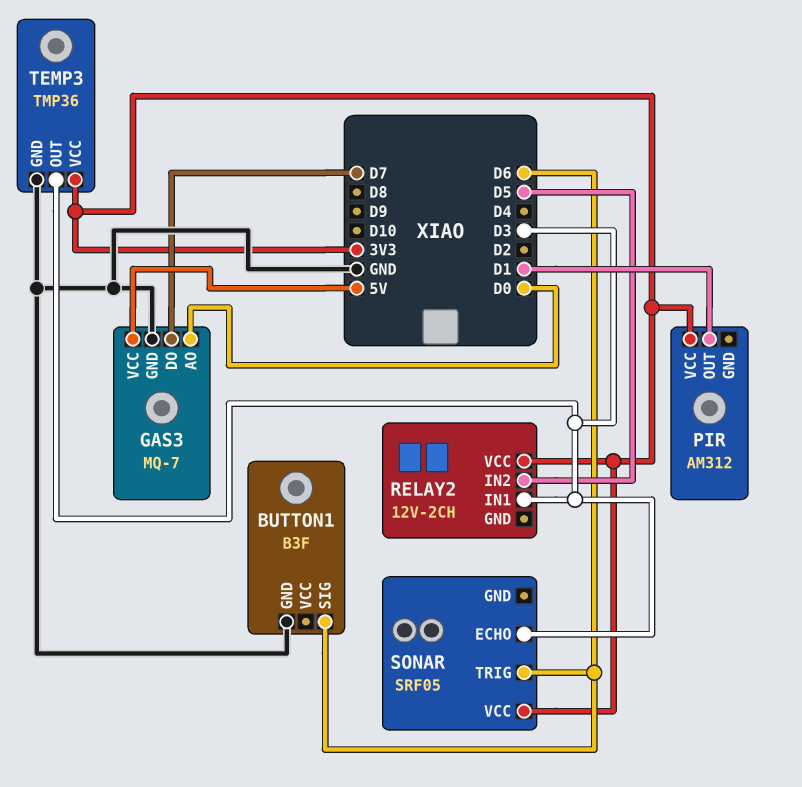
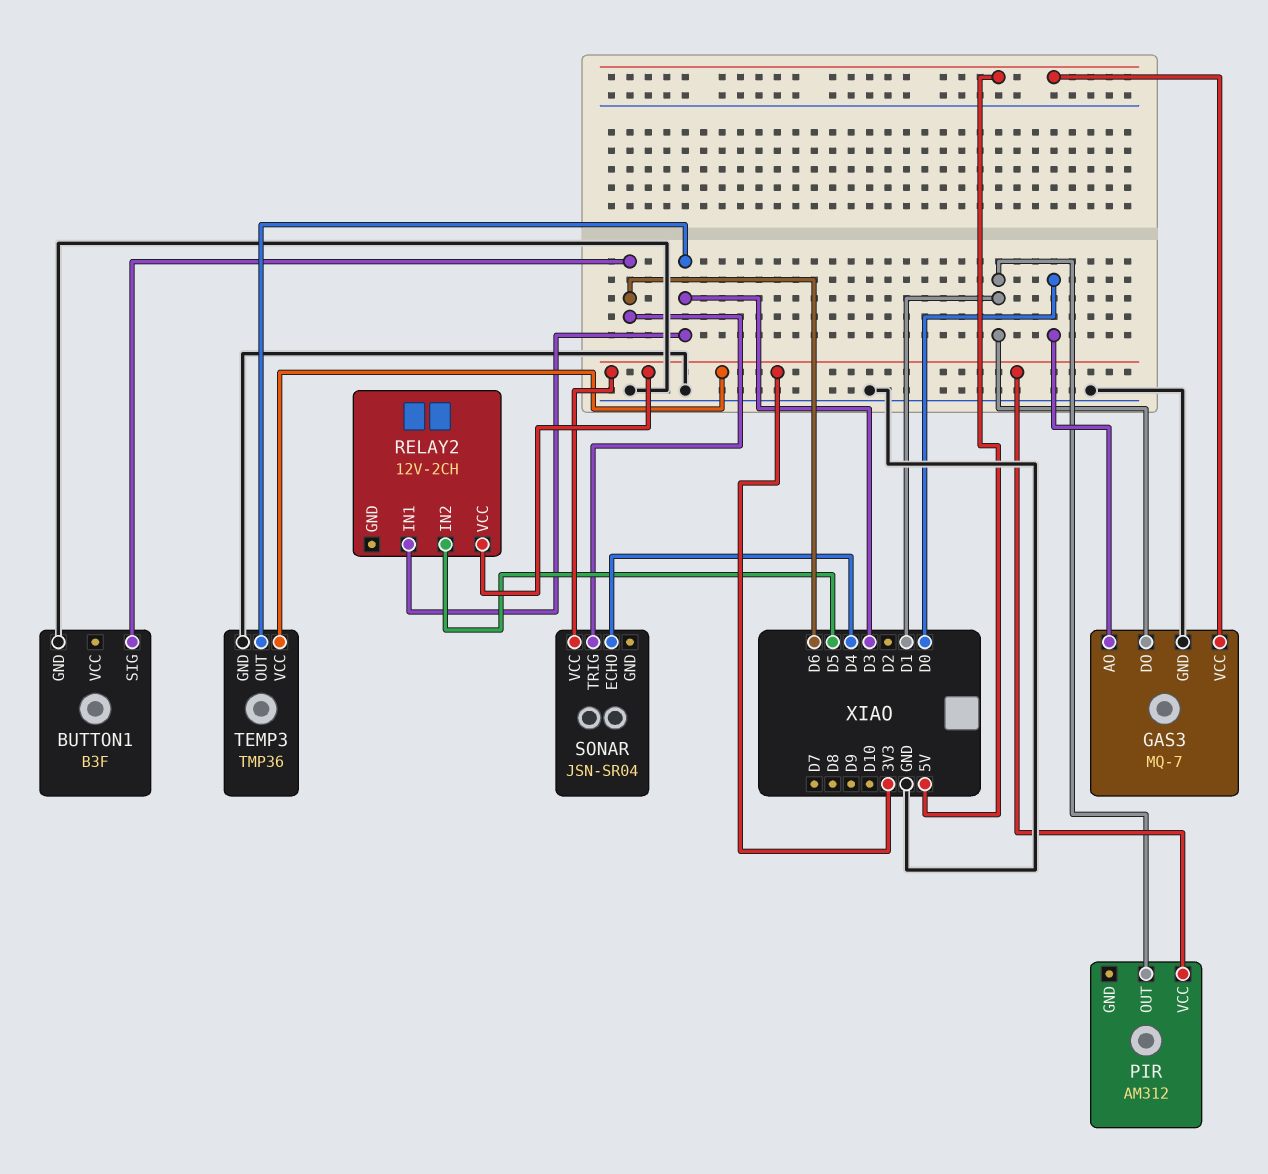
GAS3 pin DO: D7 -> D1
SONAR: SRF05 -> JSN-SR04
SONAR pin ECHO: D3 -> D4

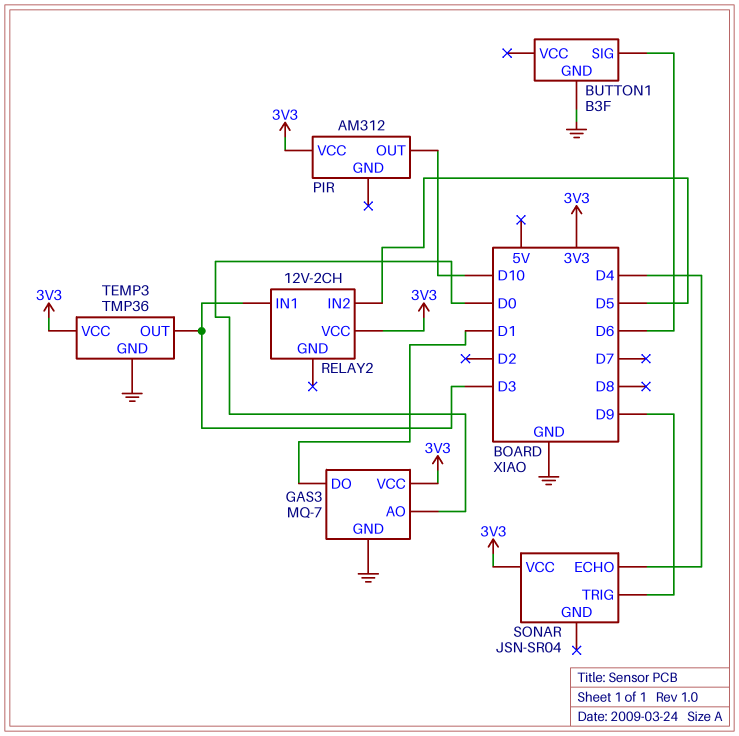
GAS3 pin VCC: 5V -> 3V3
PIR pin OUT: D1 -> D10
SONAR pin TRIG: D6 -> D9

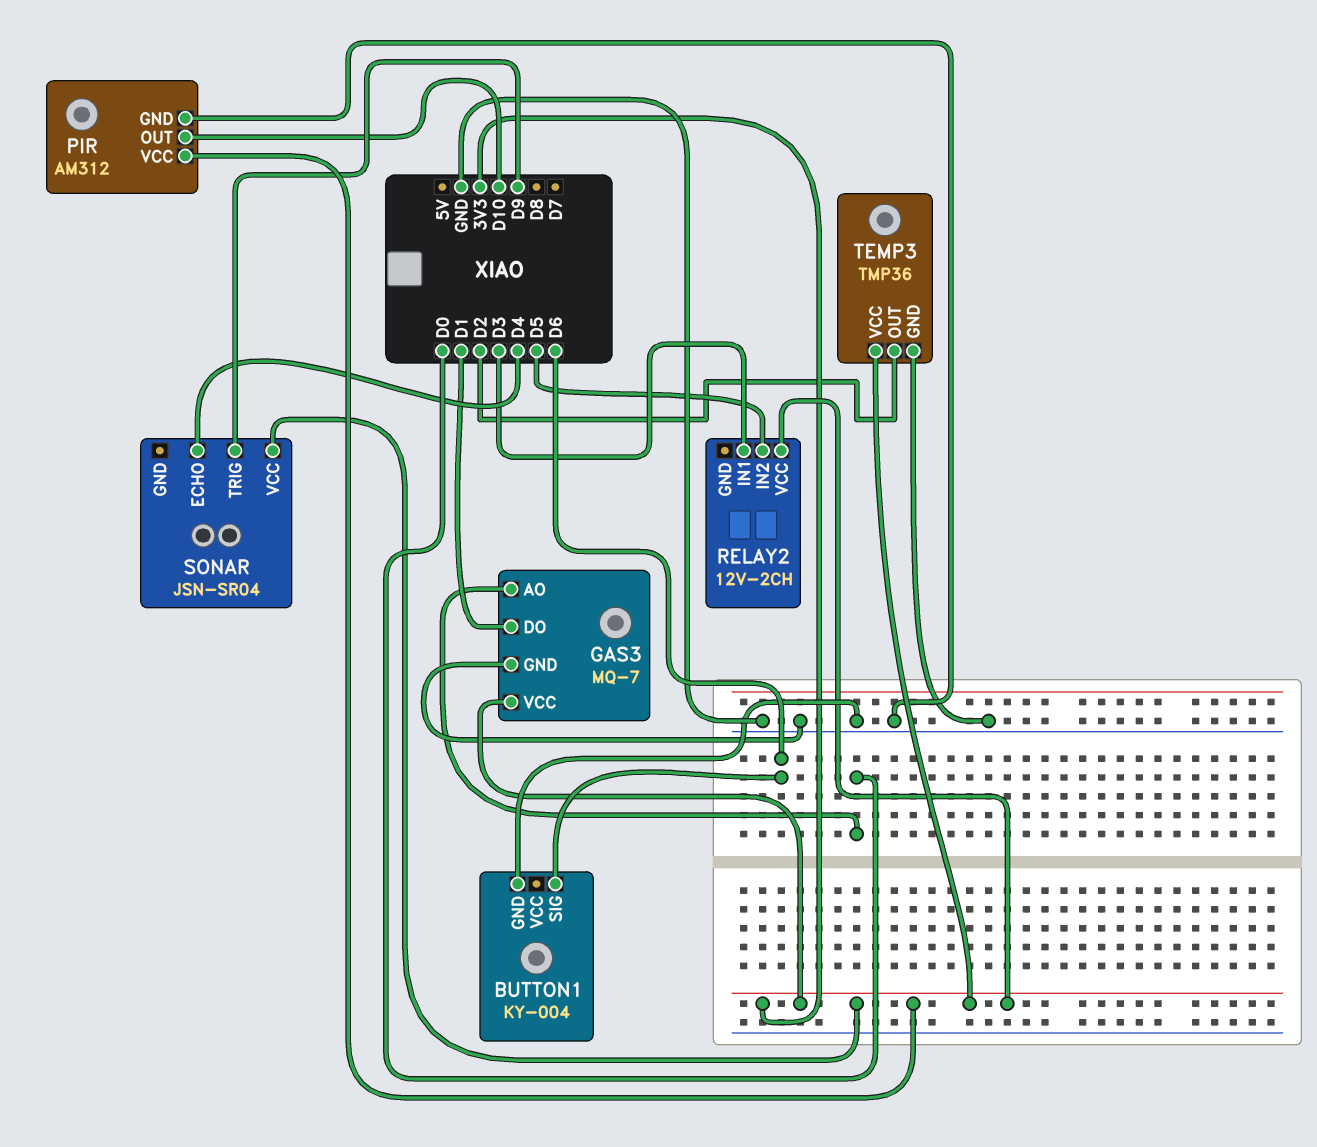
BUTTON1: B3F -> KY-004
PIR pin GND: none -> GND
TEMP3 pin OUT: D3 -> D2

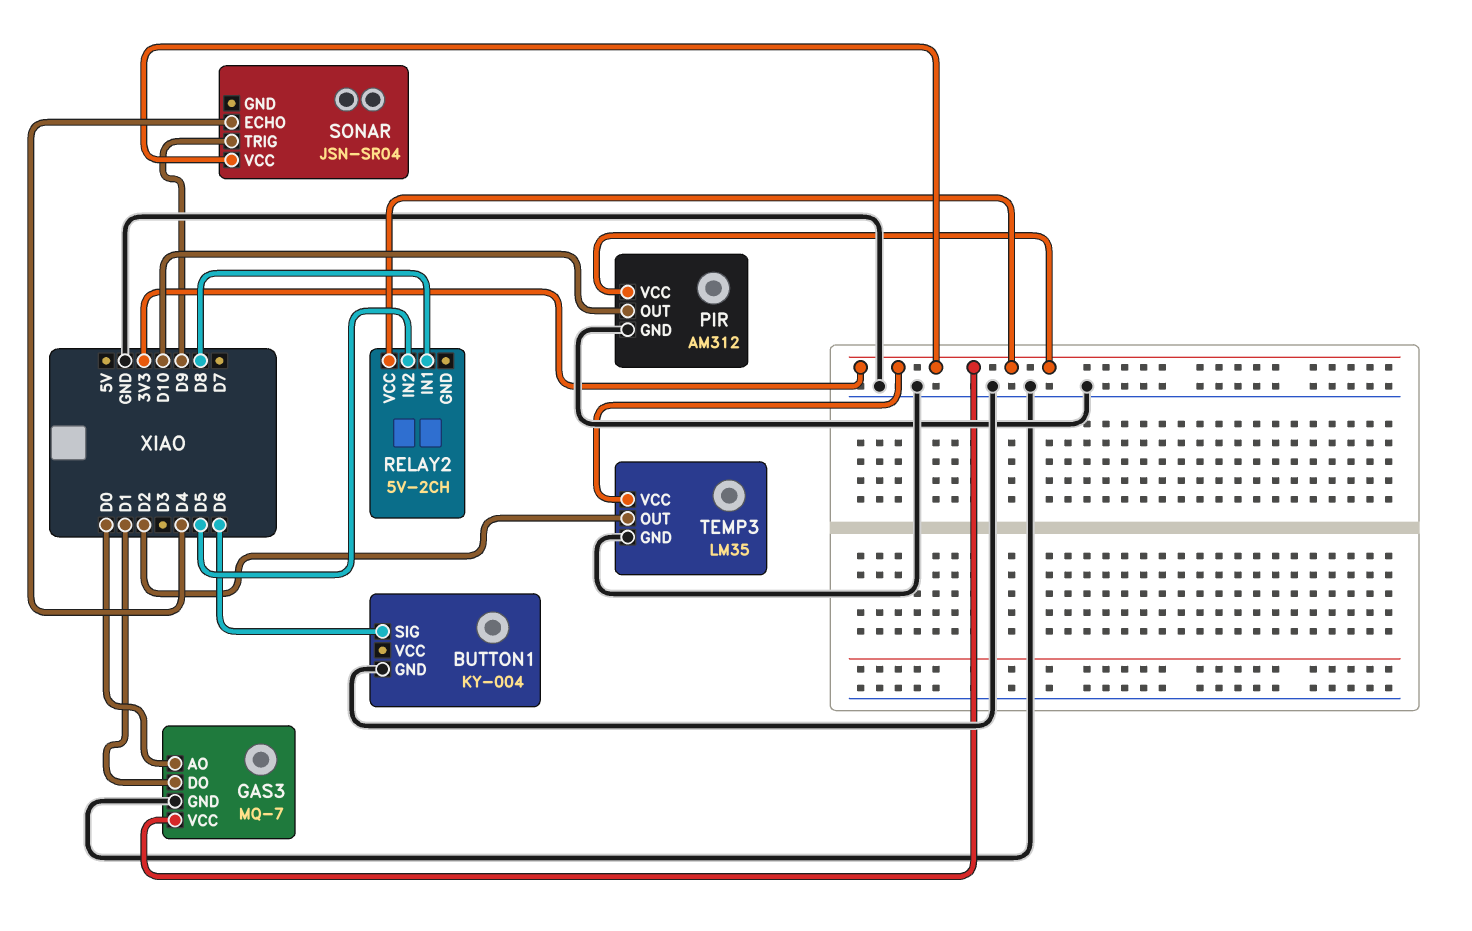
RELAY2: 12V-2CH -> 5V-2CH
RELAY2 pin IN1: D3 -> D8
TEMP3: TMP36 -> LM35

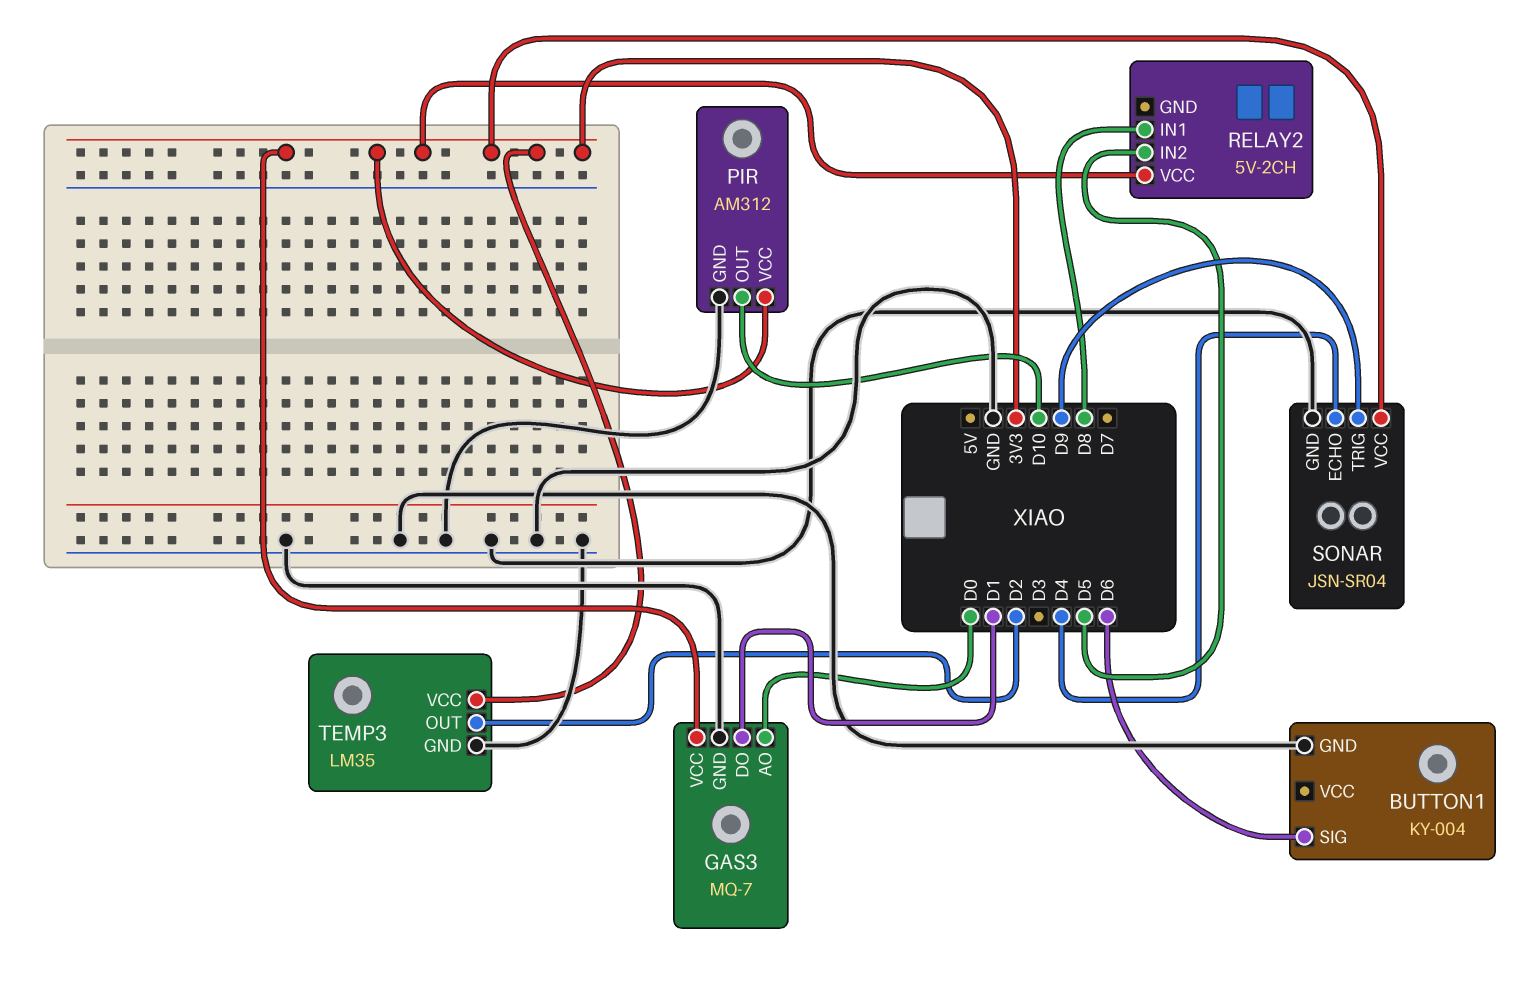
SONAR pin GND: none -> GND

